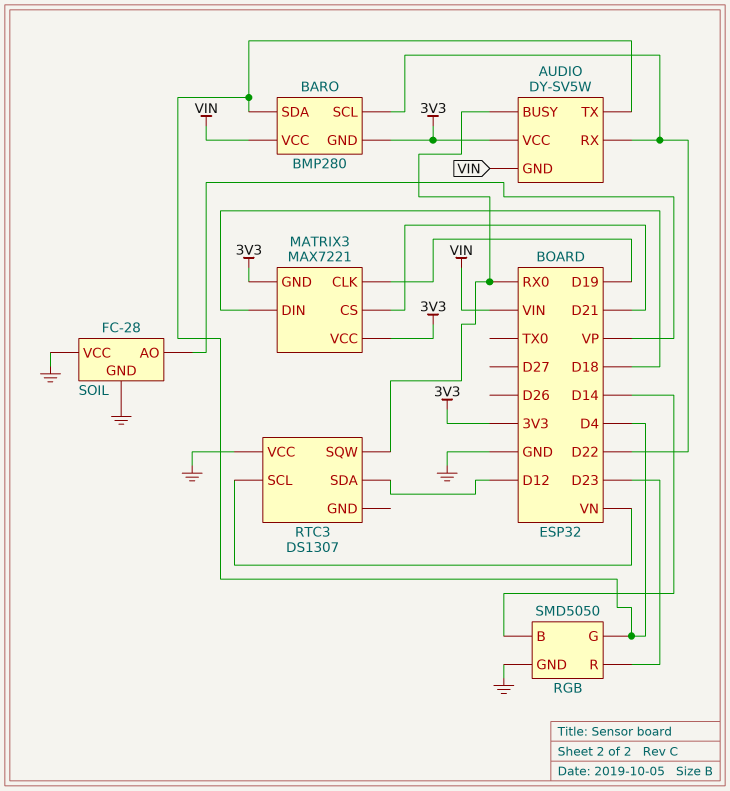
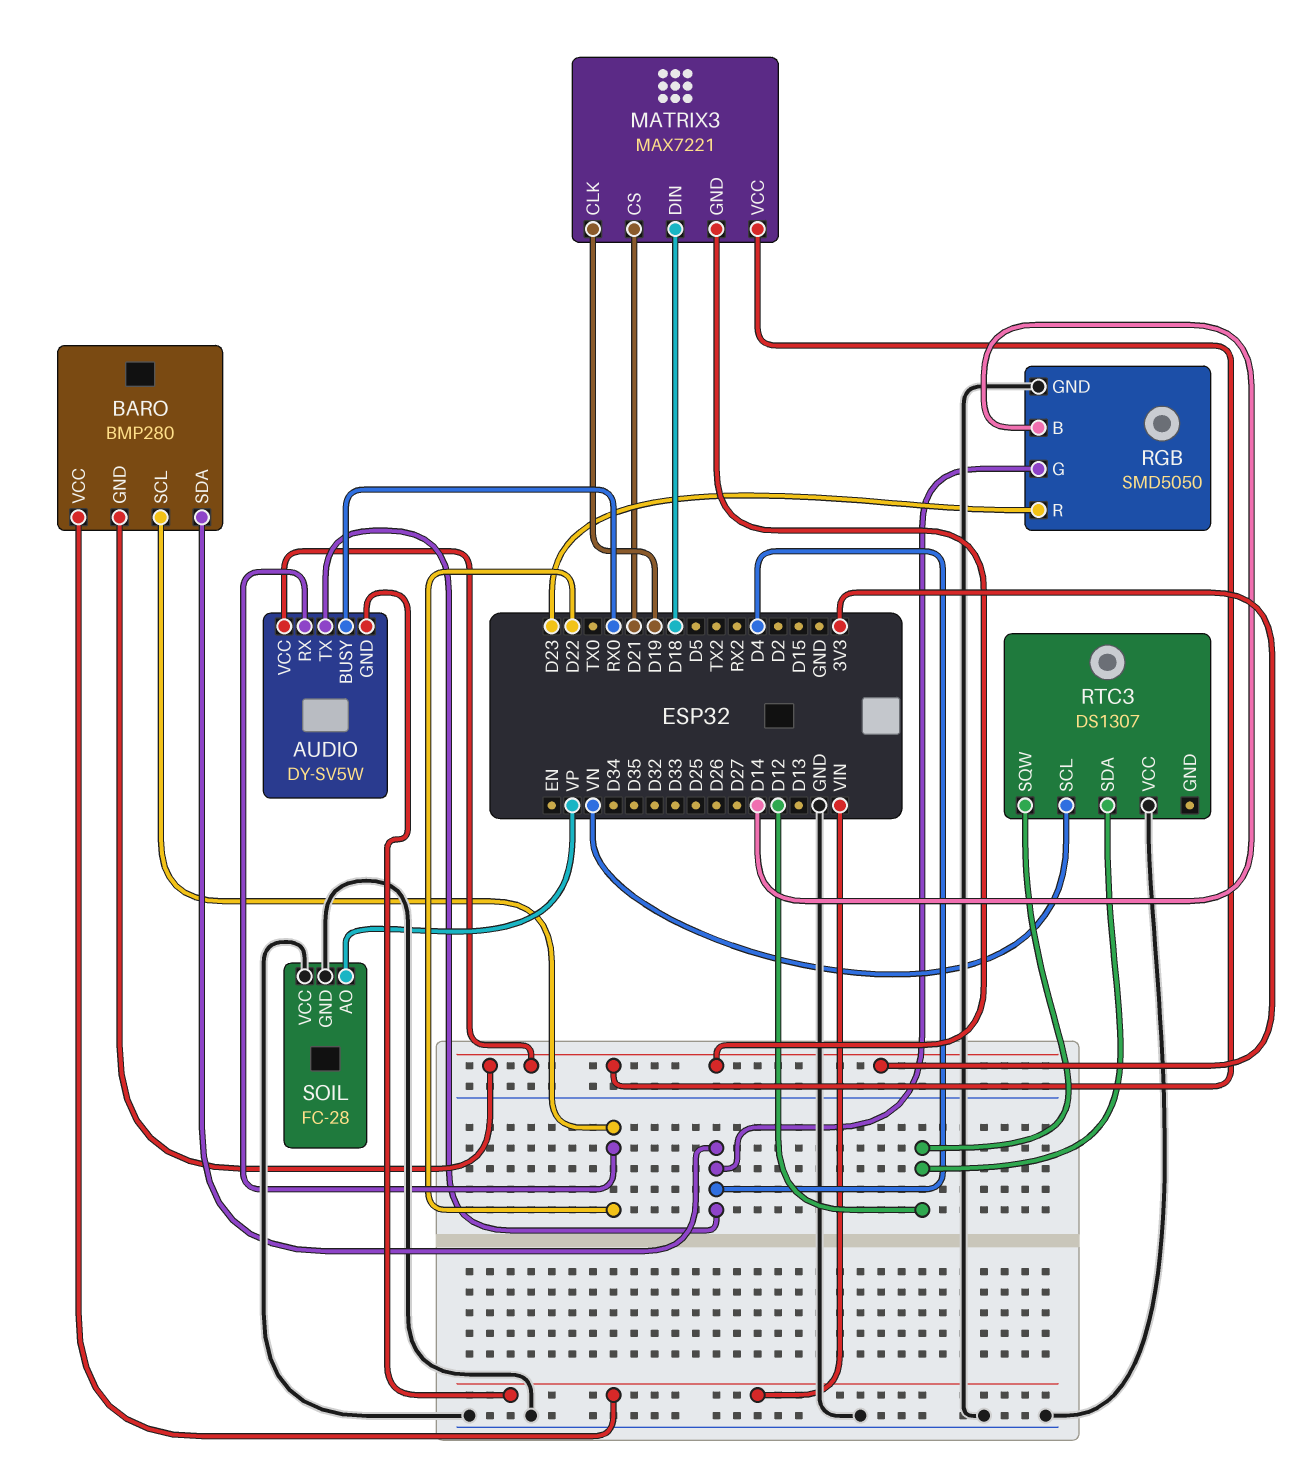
RTC3 pin SQW: RX0 -> D12

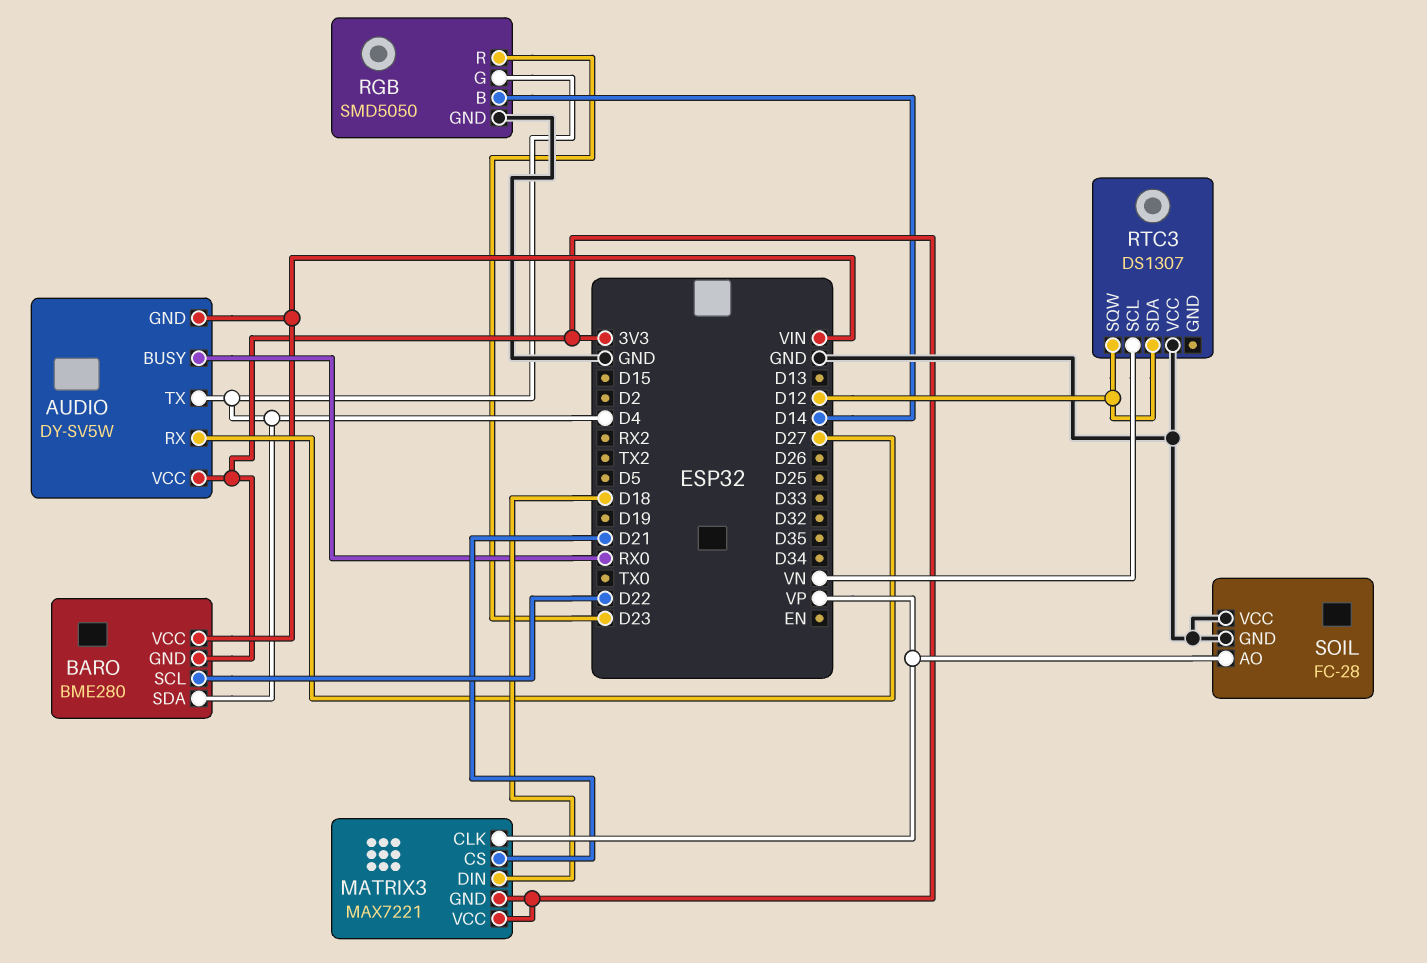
AUDIO pin RX: D22 -> D27
BARO: BMP280 -> BME280
MATRIX3 pin CLK: D19 -> VP

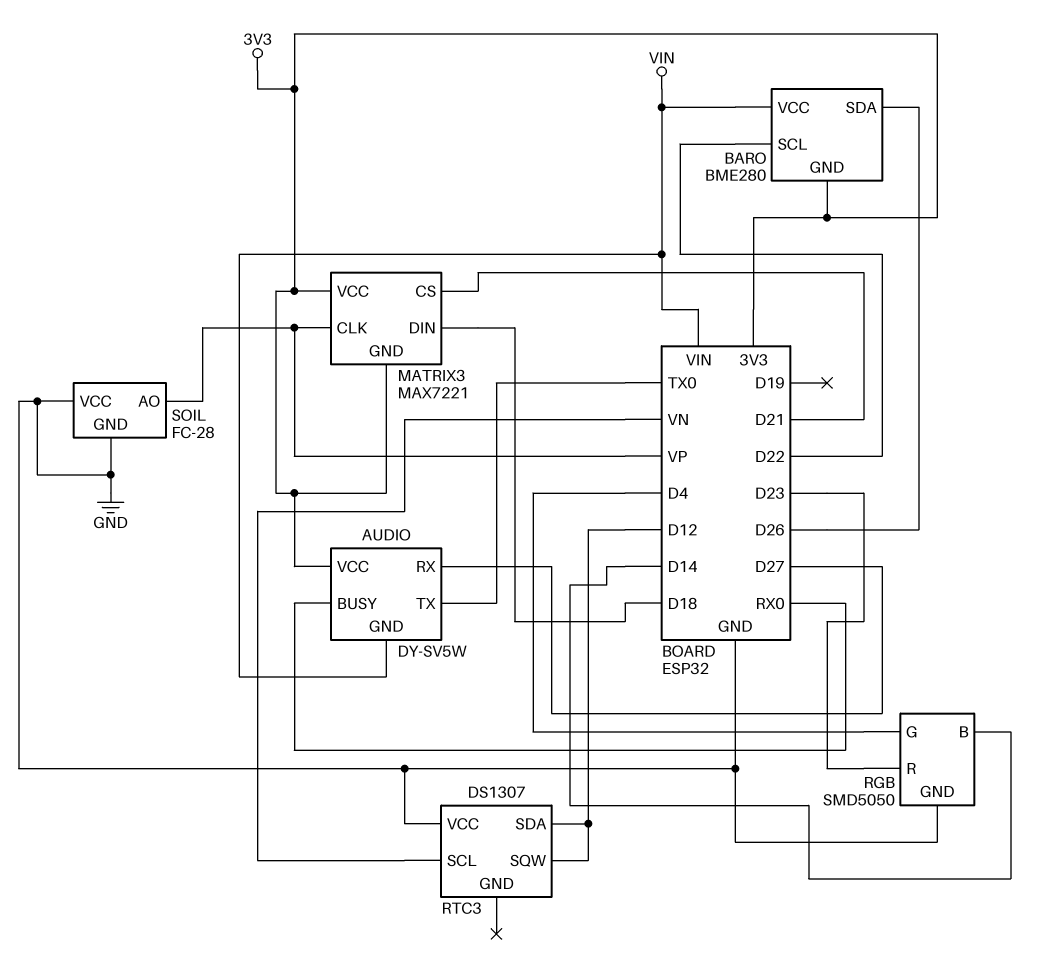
AUDIO pin TX: D4 -> TX0
BARO pin SDA: D4 -> D26

